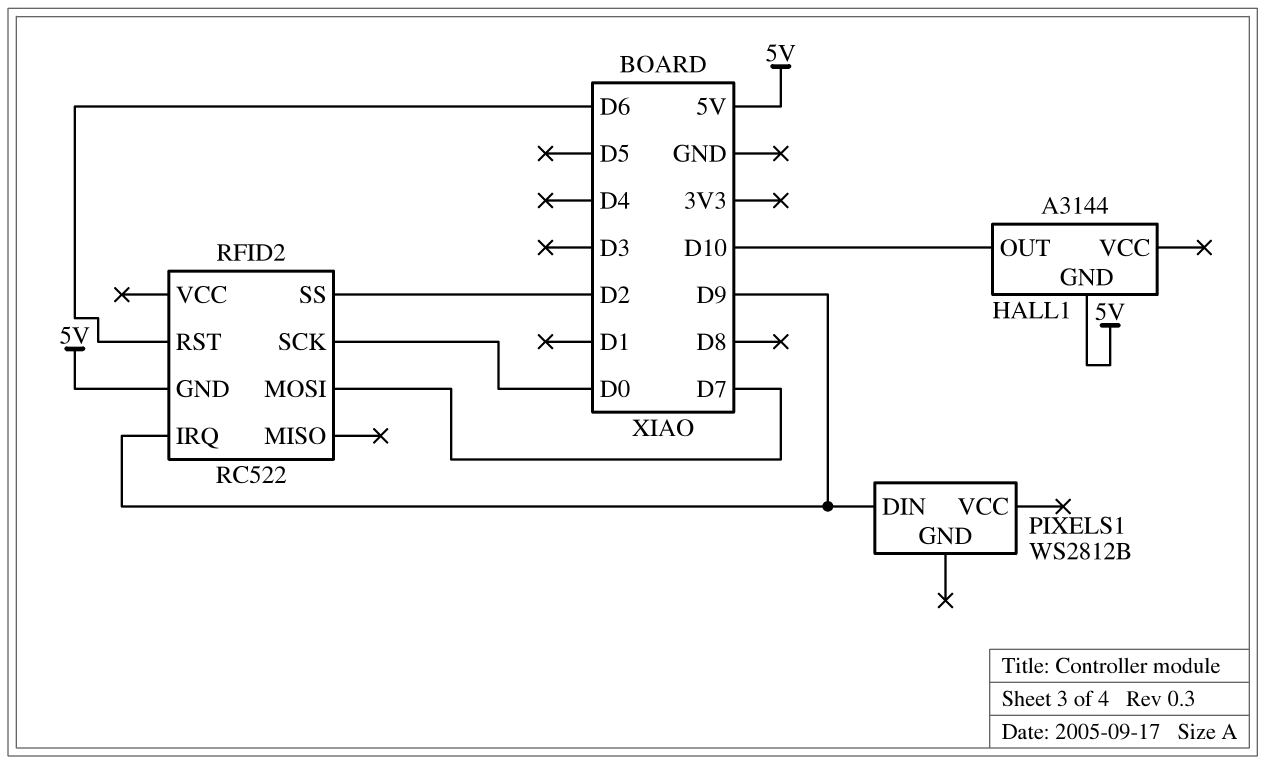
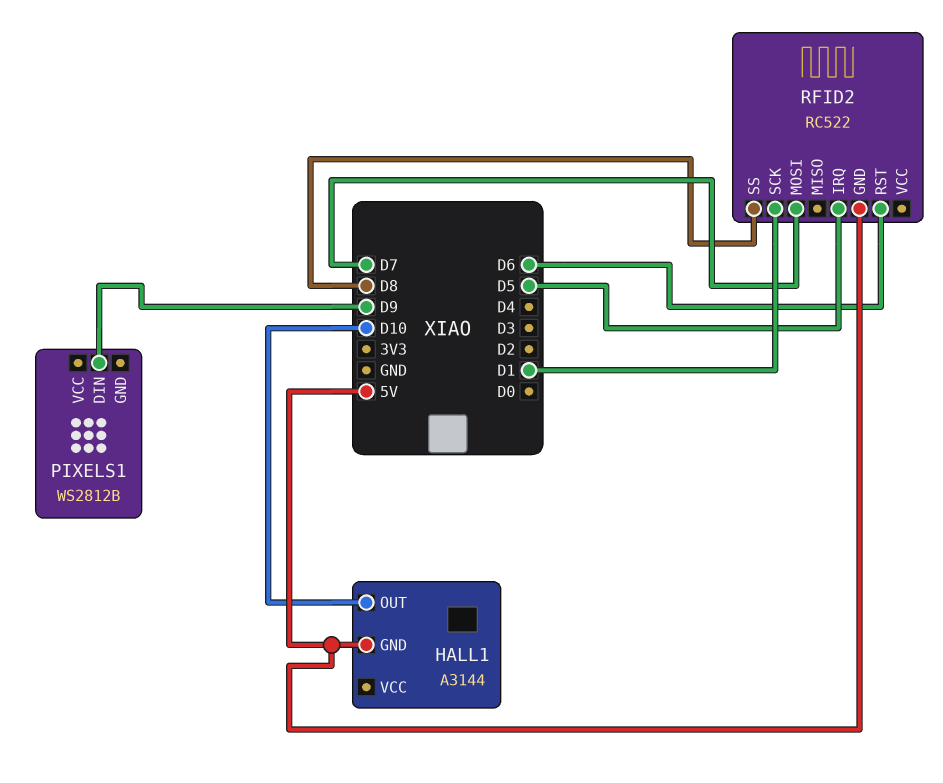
RFID2 pin IRQ: D9 -> D5
RFID2 pin SCK: D0 -> D1
RFID2 pin SS: D2 -> D8

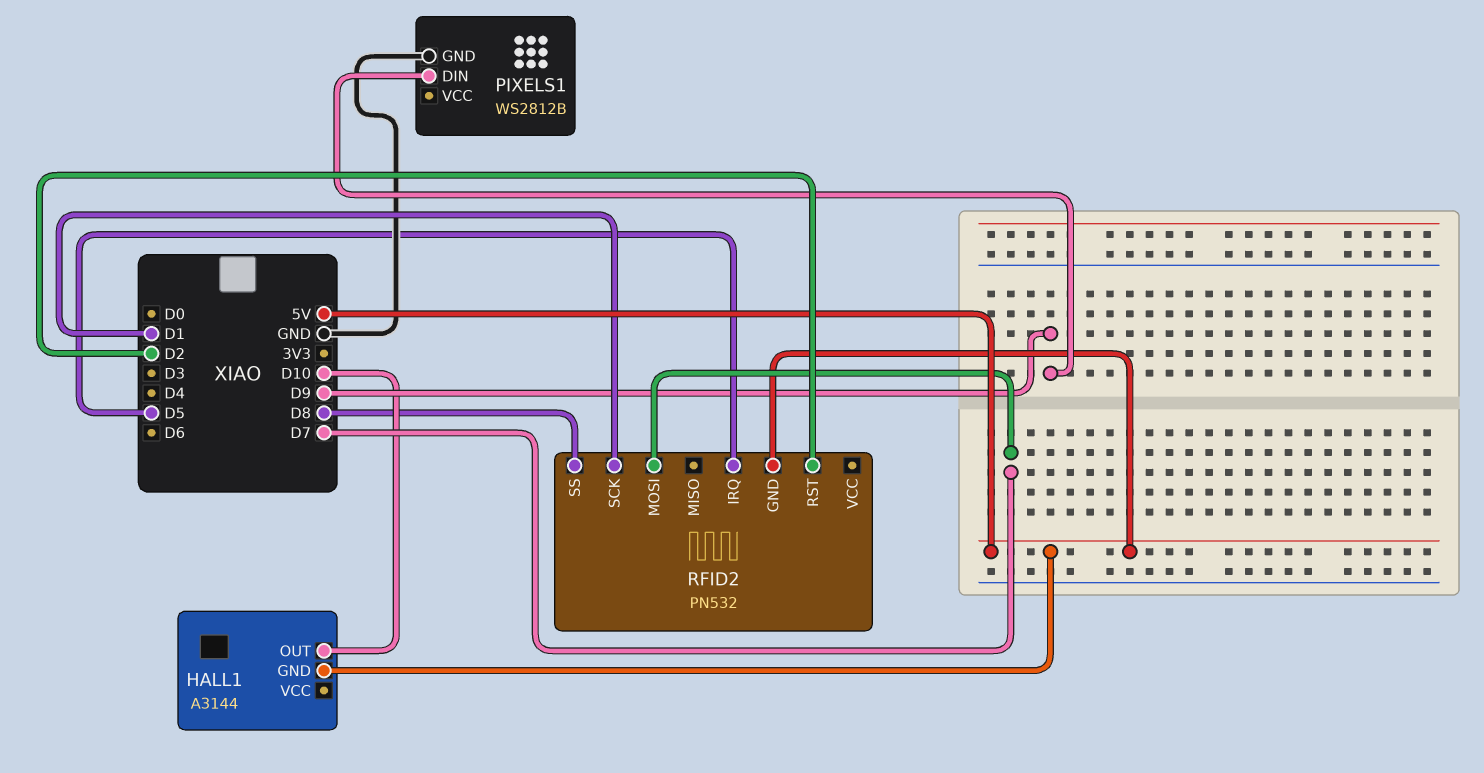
PIXELS1 pin GND: none -> GND
RFID2: RC522 -> PN532
RFID2 pin RST: D6 -> D2

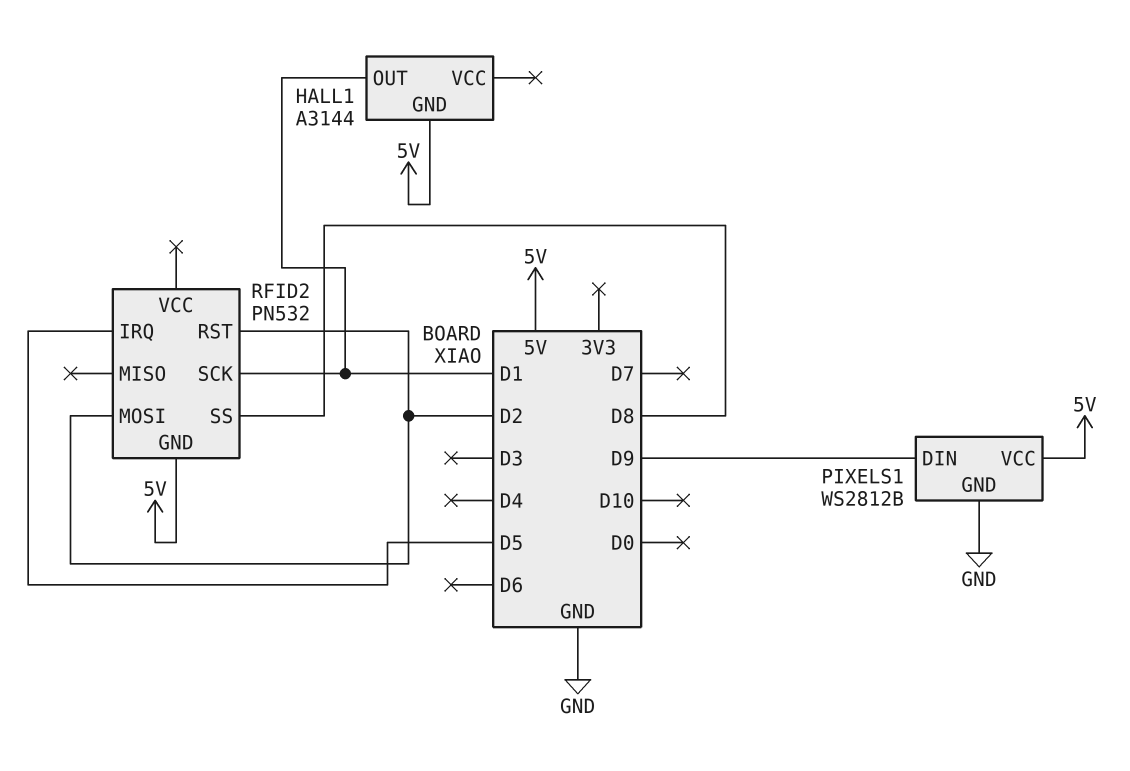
HALL1 pin OUT: D10 -> D1
PIXELS1 pin VCC: none -> 5V
RFID2 pin MOSI: D7 -> D2

